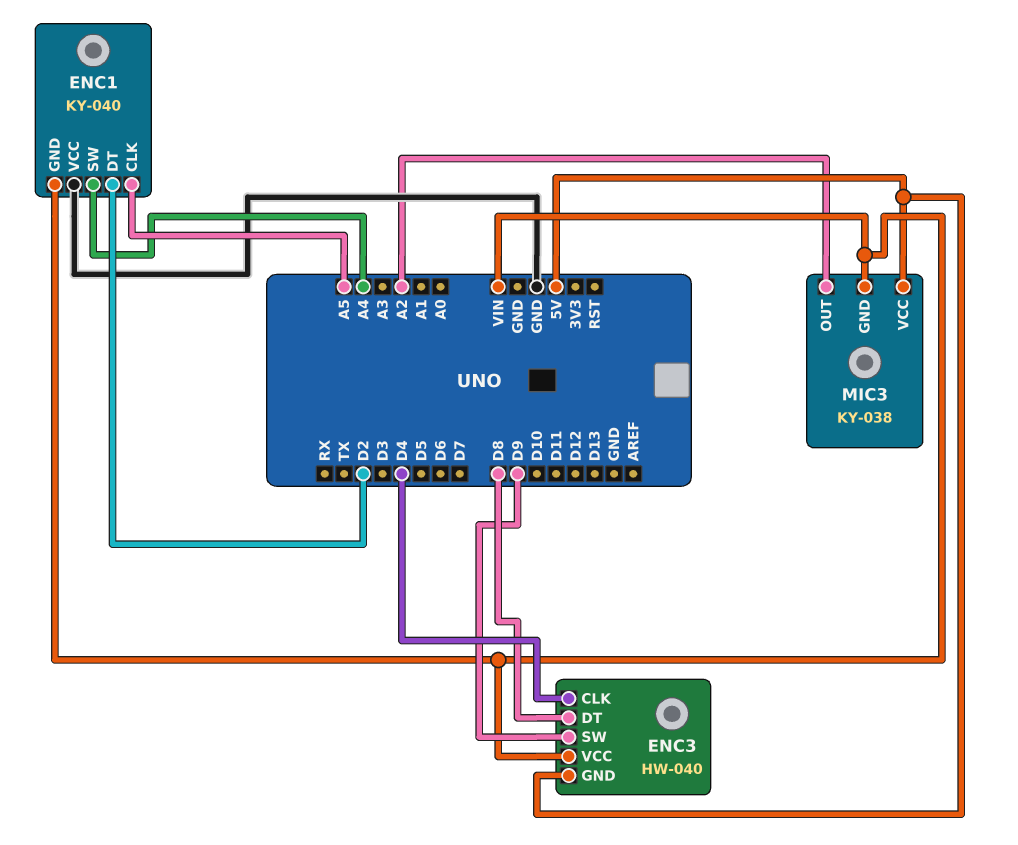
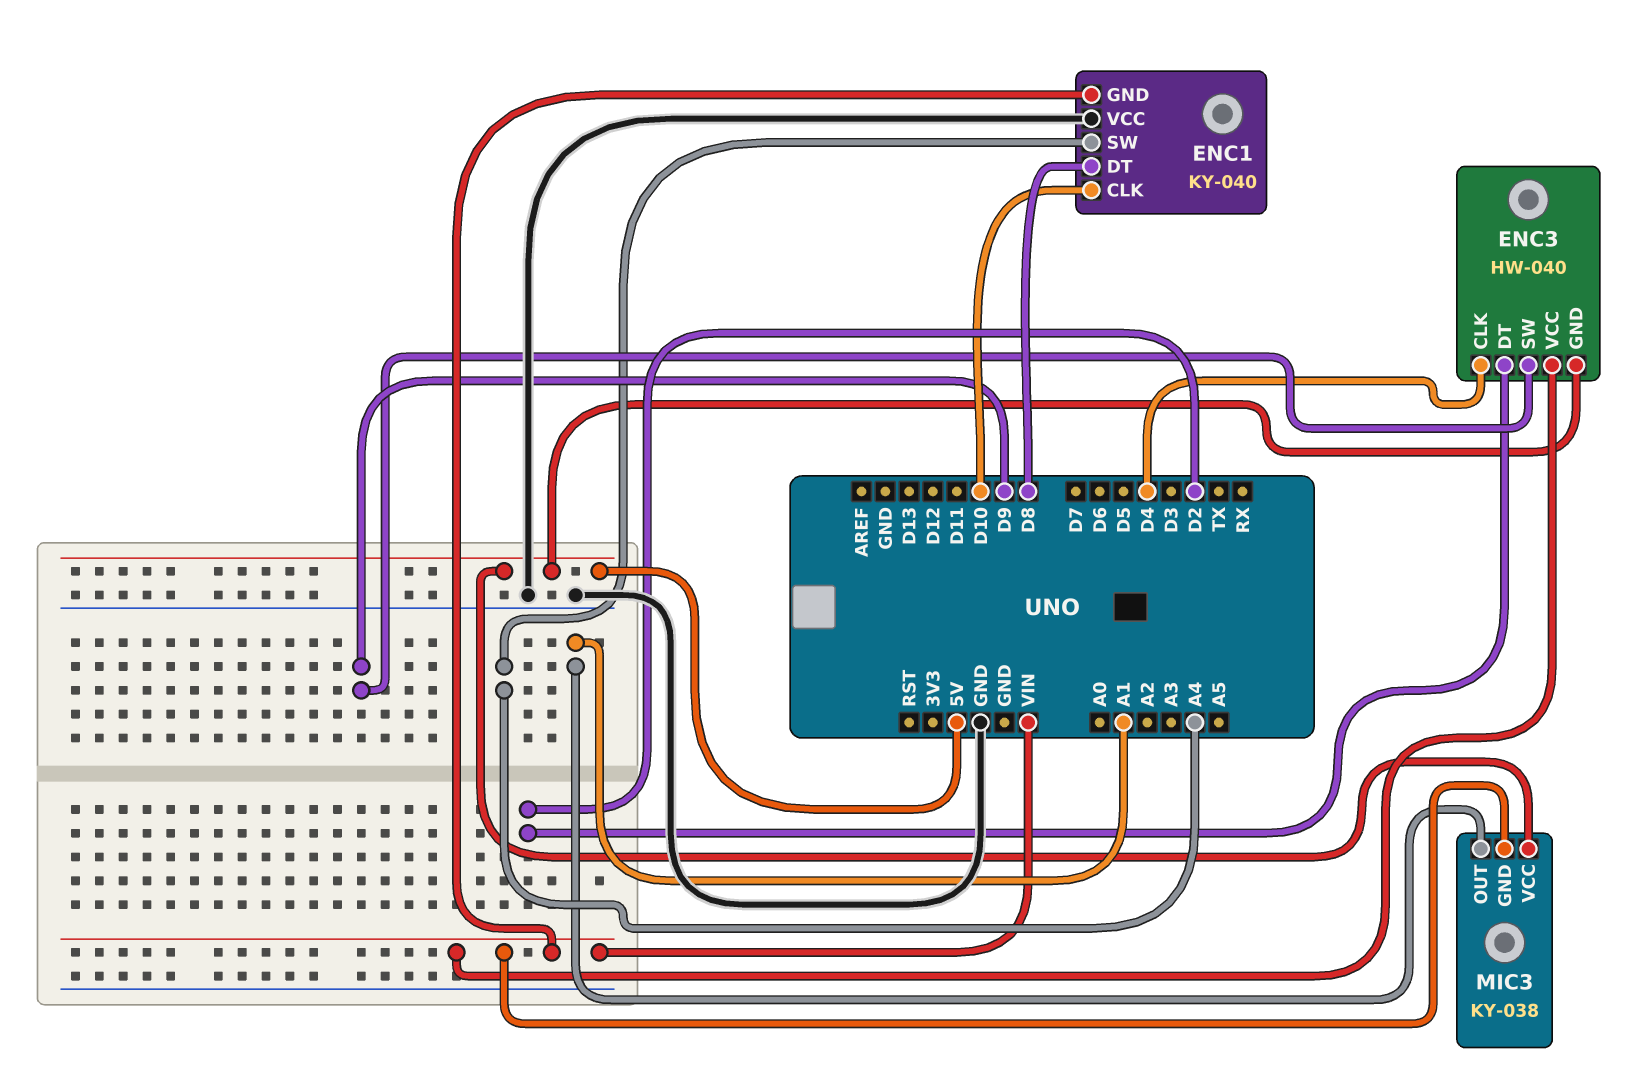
ENC1 pin CLK: A5 -> D10
ENC1 pin DT: D2 -> D8
ENC3 pin DT: D8 -> D2
MIC3 pin OUT: A2 -> A1

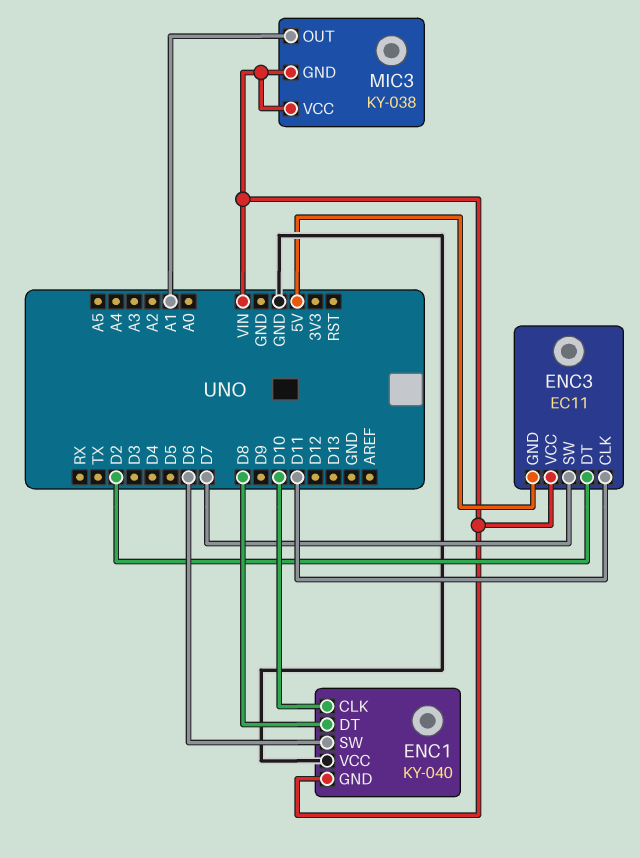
ENC1 pin SW: A4 -> D6
ENC3: HW-040 -> EC11
ENC3 pin CLK: D4 -> D11
ENC3 pin SW: D9 -> D7
MIC3 pin VCC: 5V -> VIN

